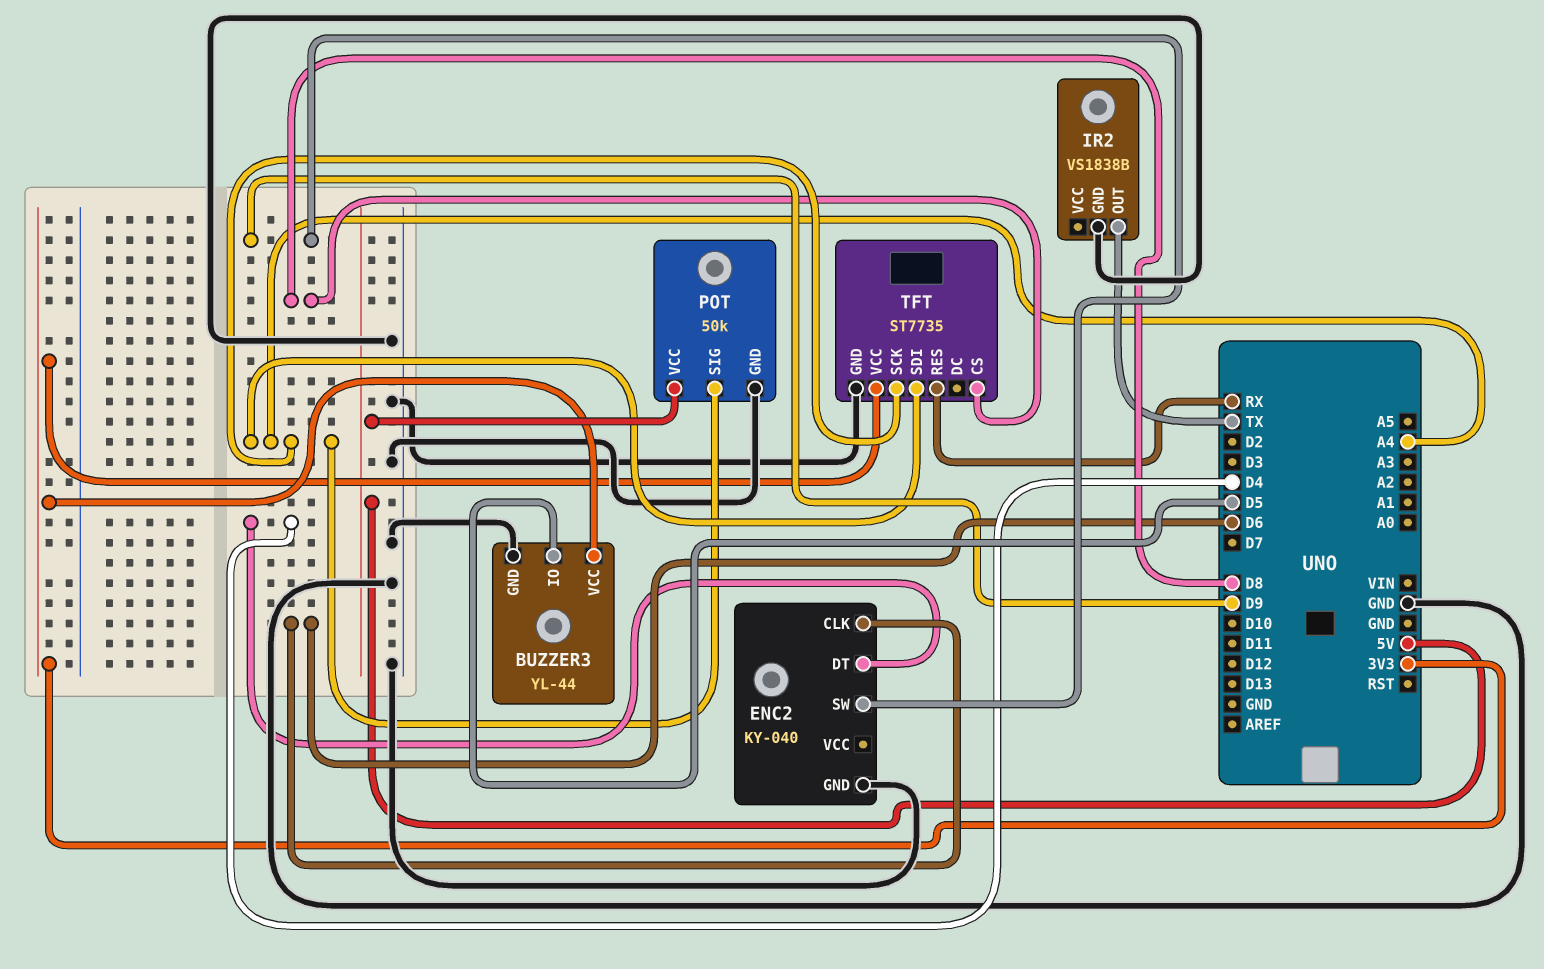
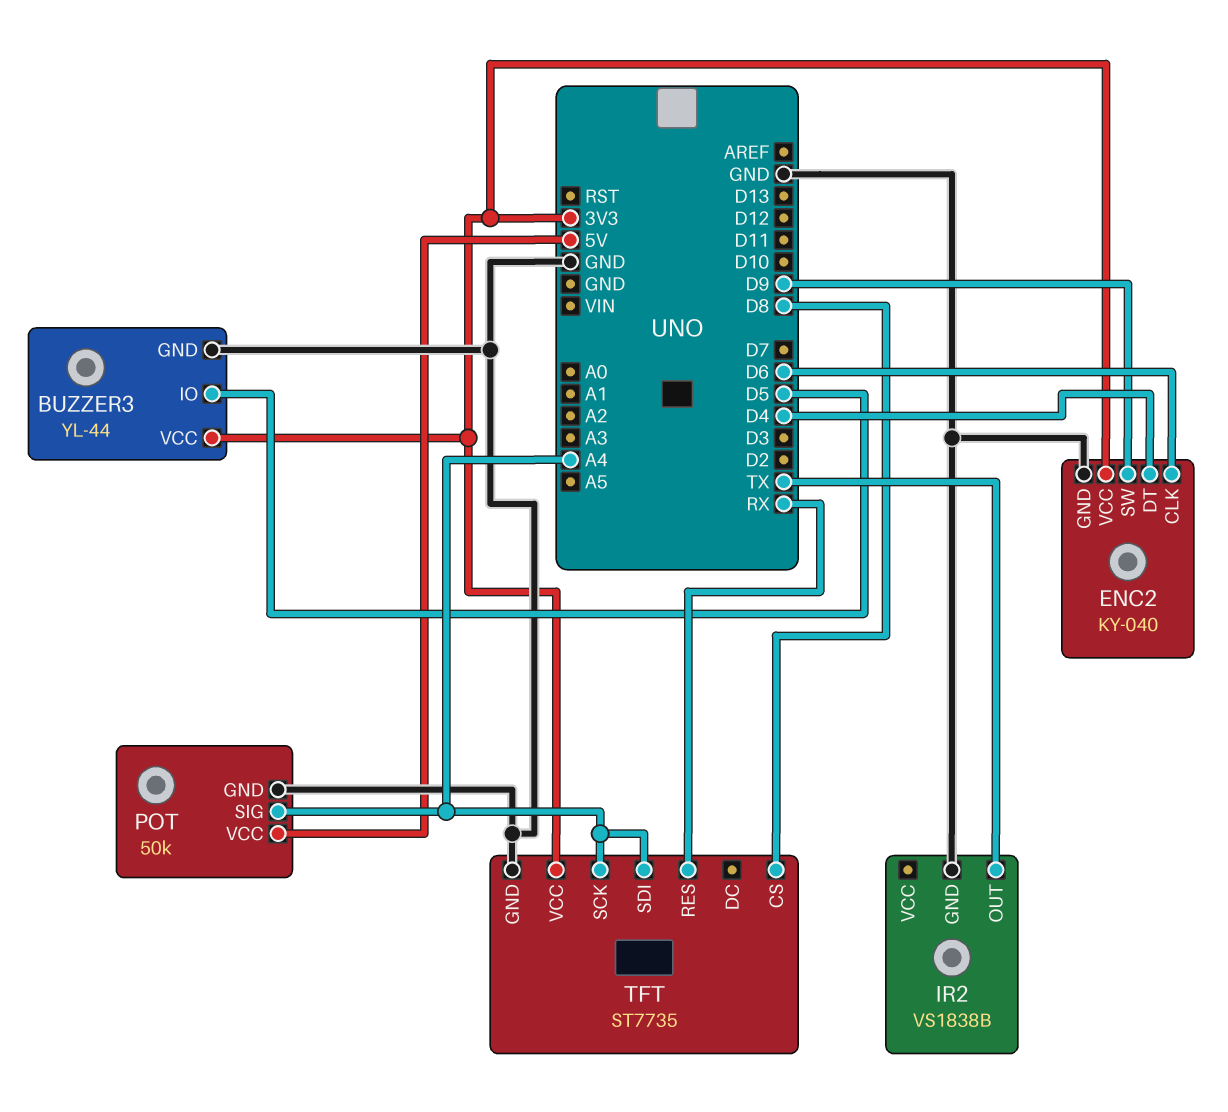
ENC2 pin VCC: none -> 3V3

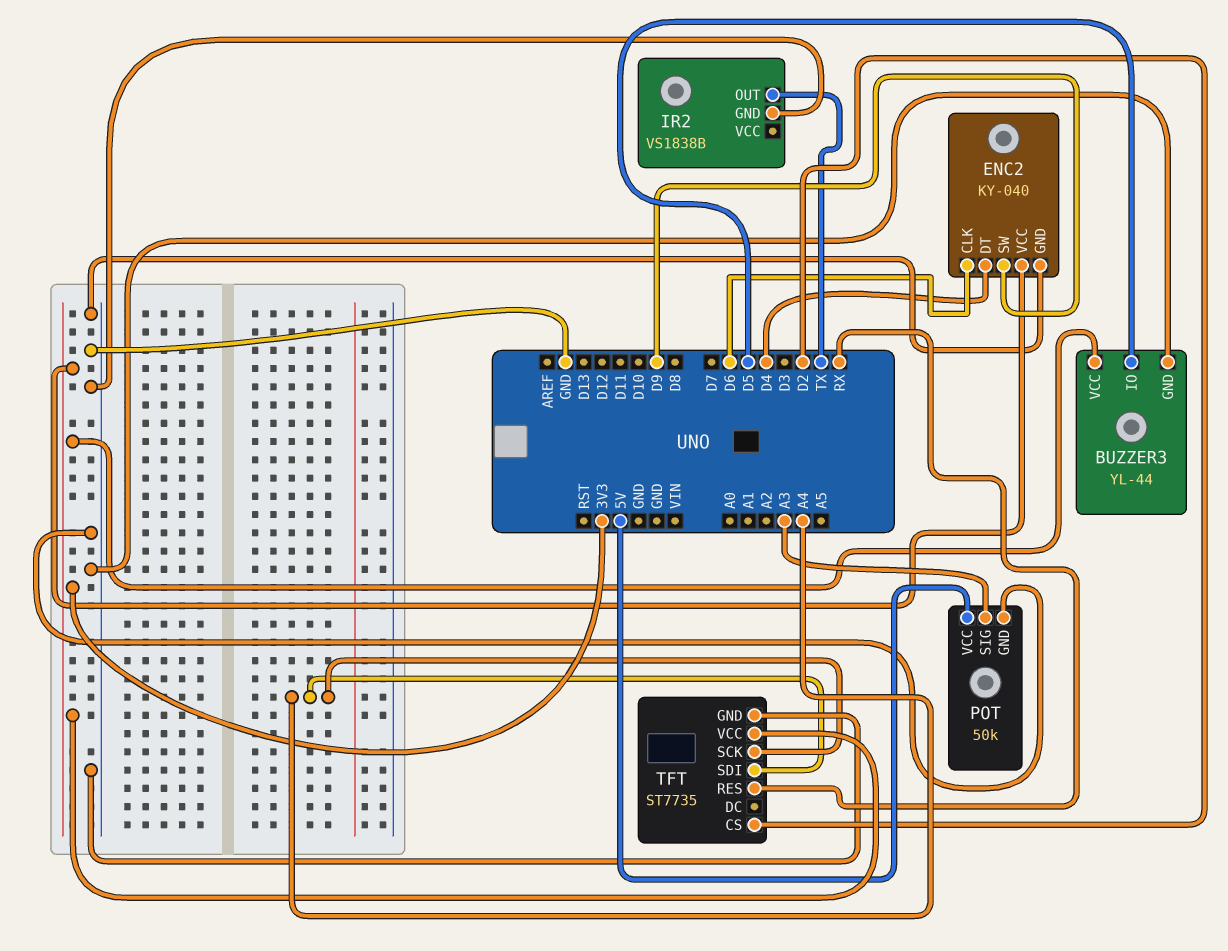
POT pin SIG: A4 -> A3
TFT pin CS: D8 -> D2

